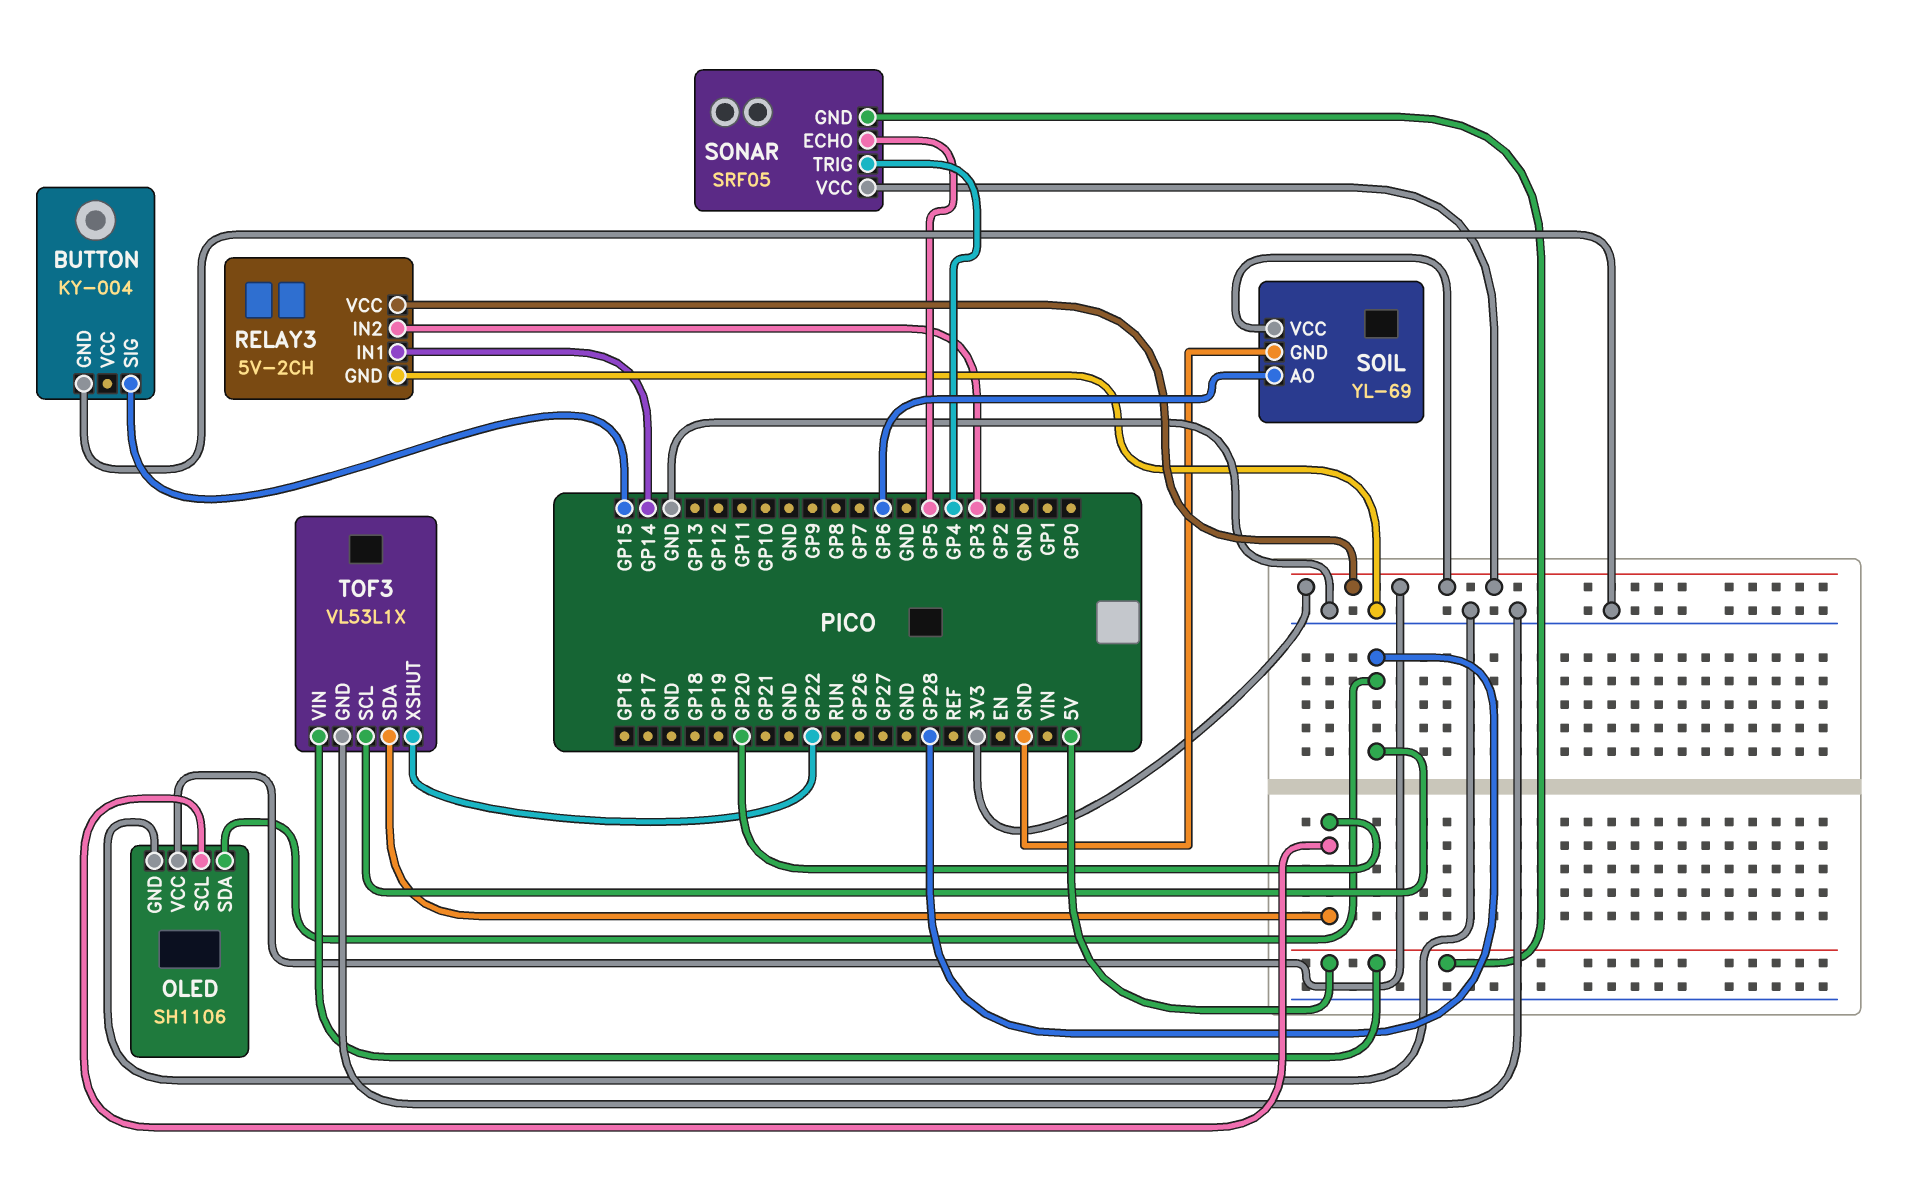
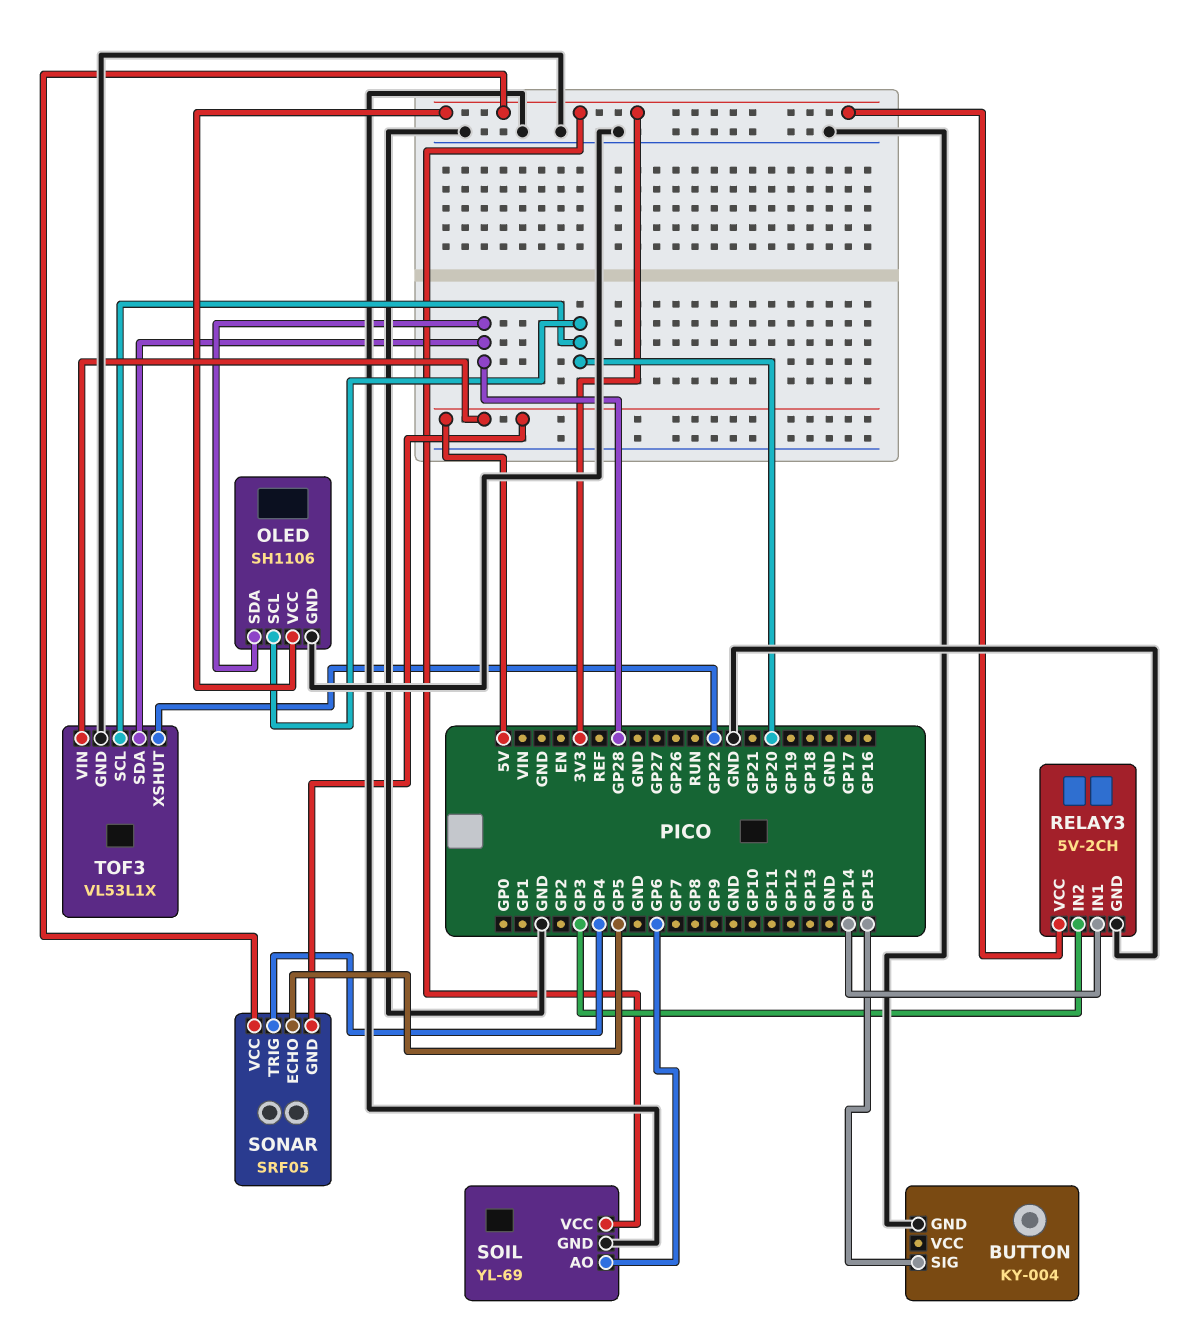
TOF3 pin SCL: GP28 -> GP20
TOF3 pin SDA: GP20 -> GP28

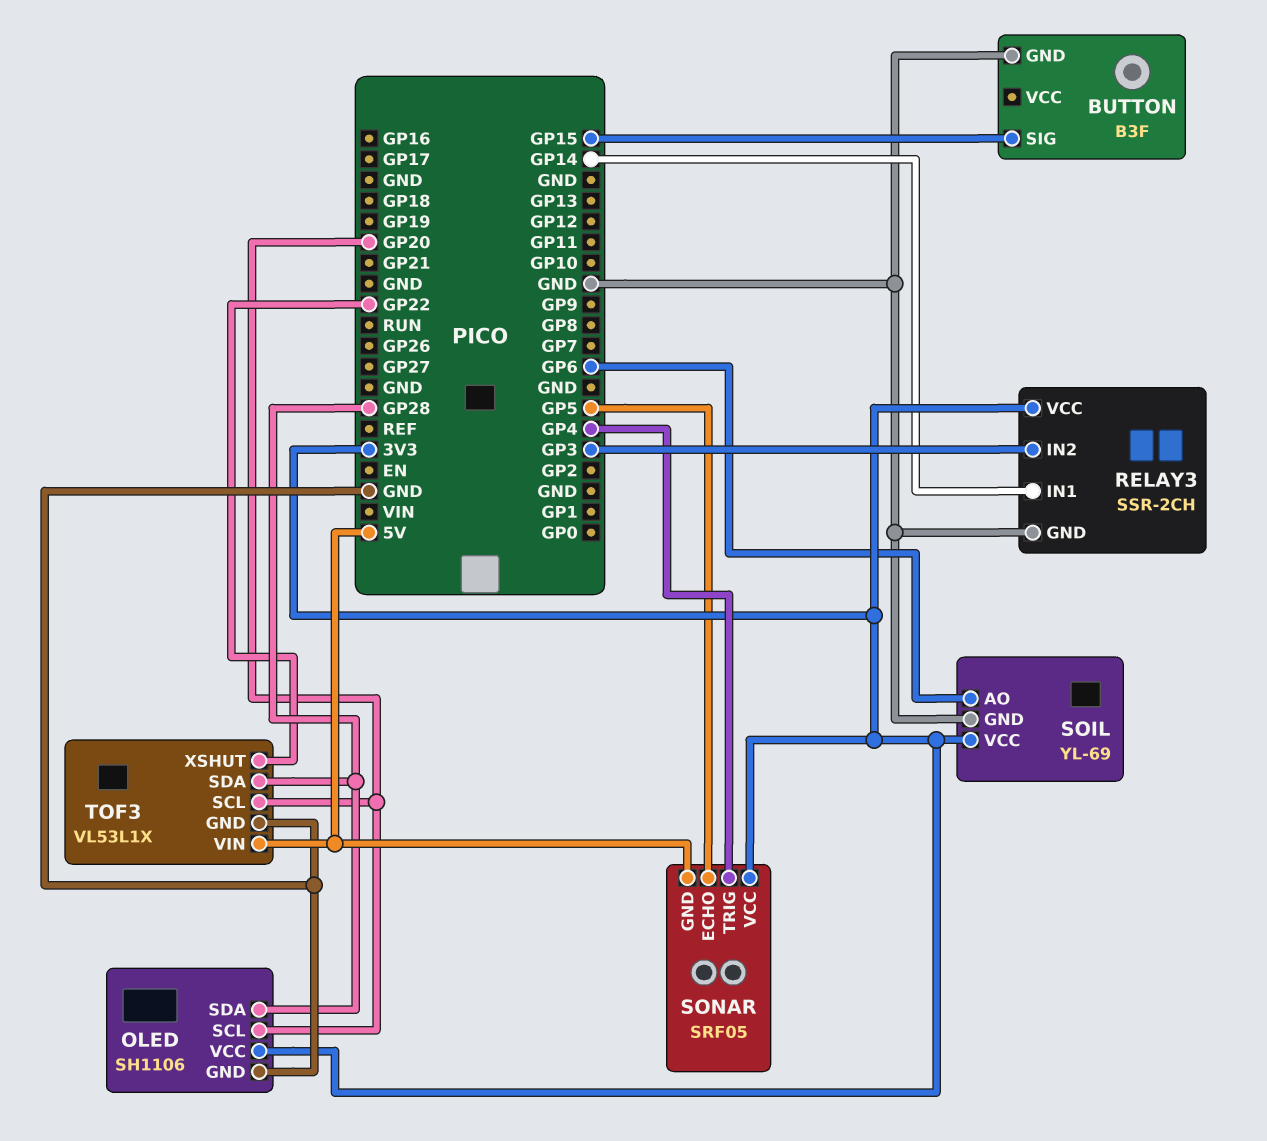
BUTTON: KY-004 -> B3F
RELAY3: 5V-2CH -> SSR-2CH

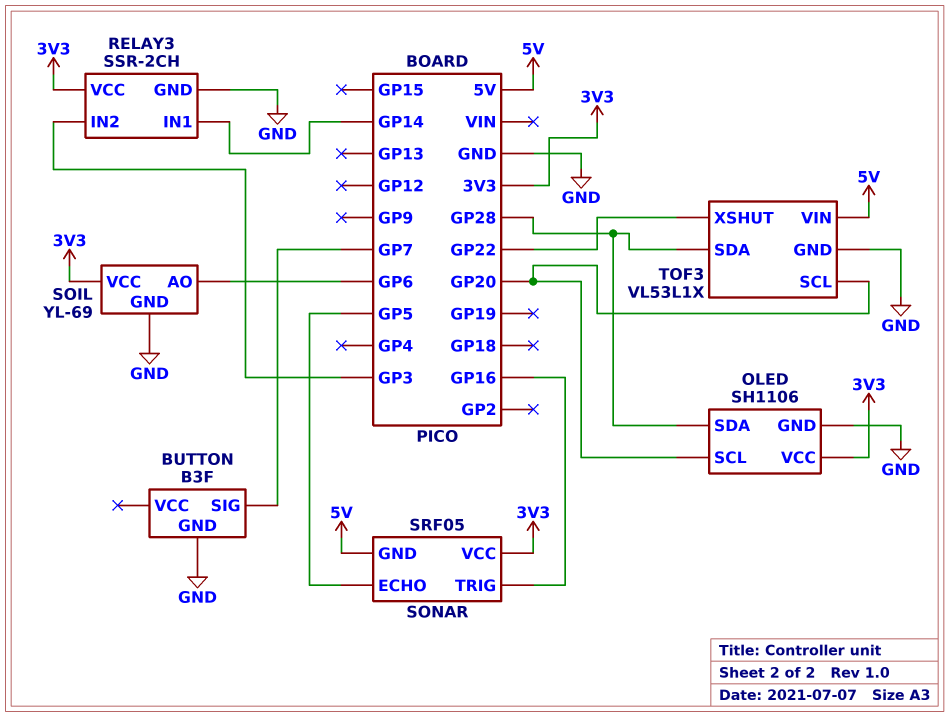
BUTTON pin SIG: GP15 -> GP7
SONAR pin TRIG: GP4 -> GP16

